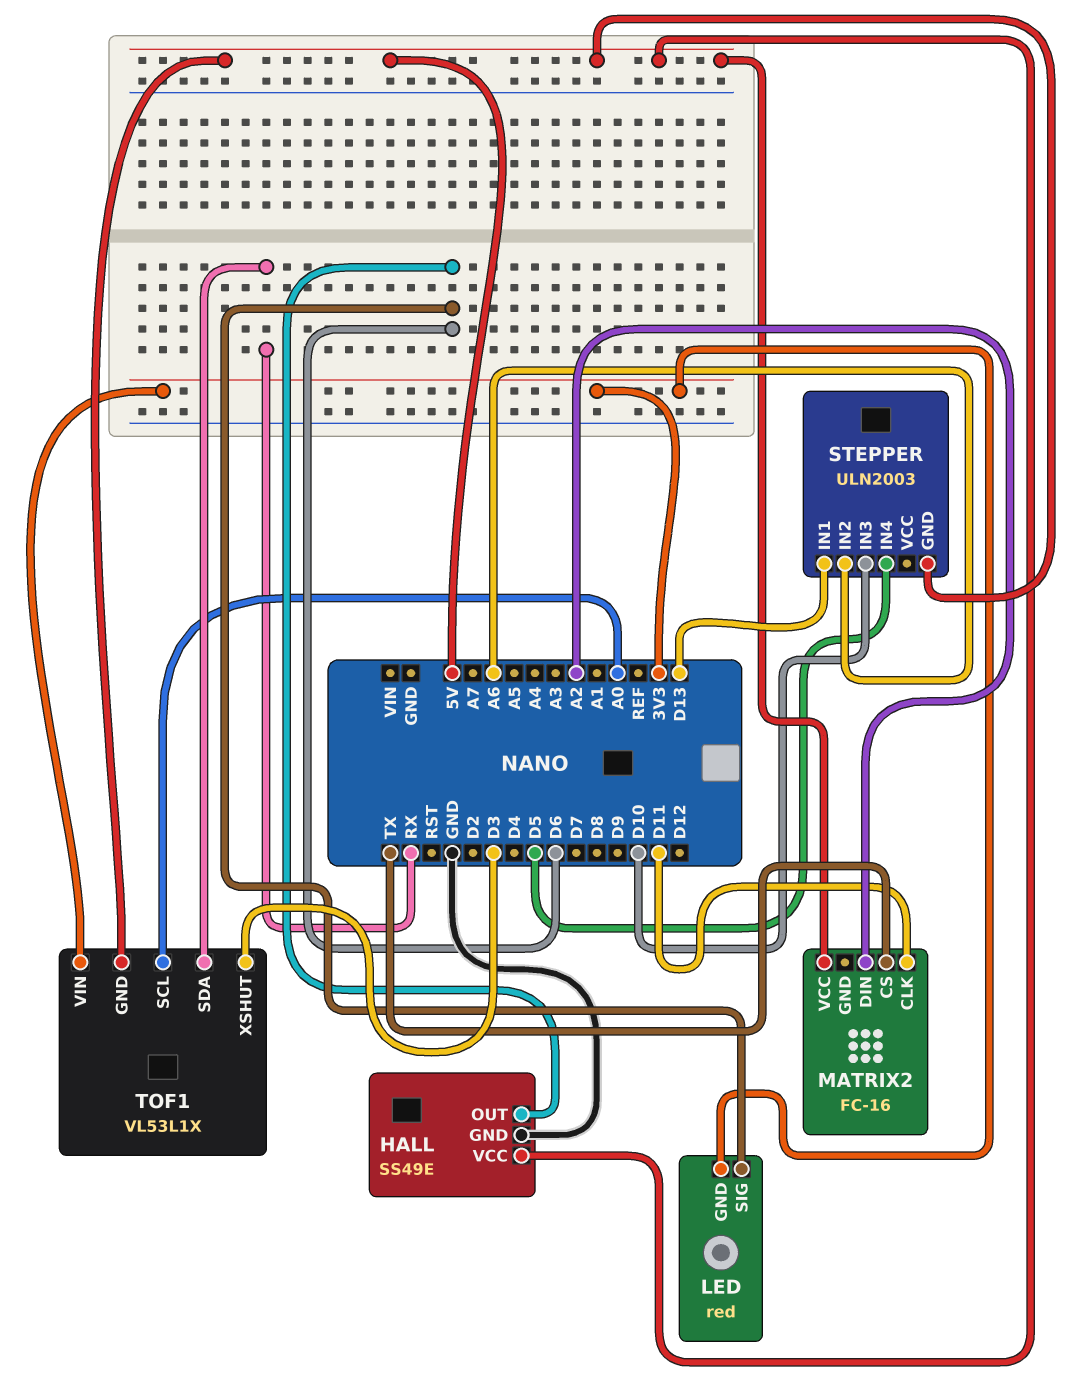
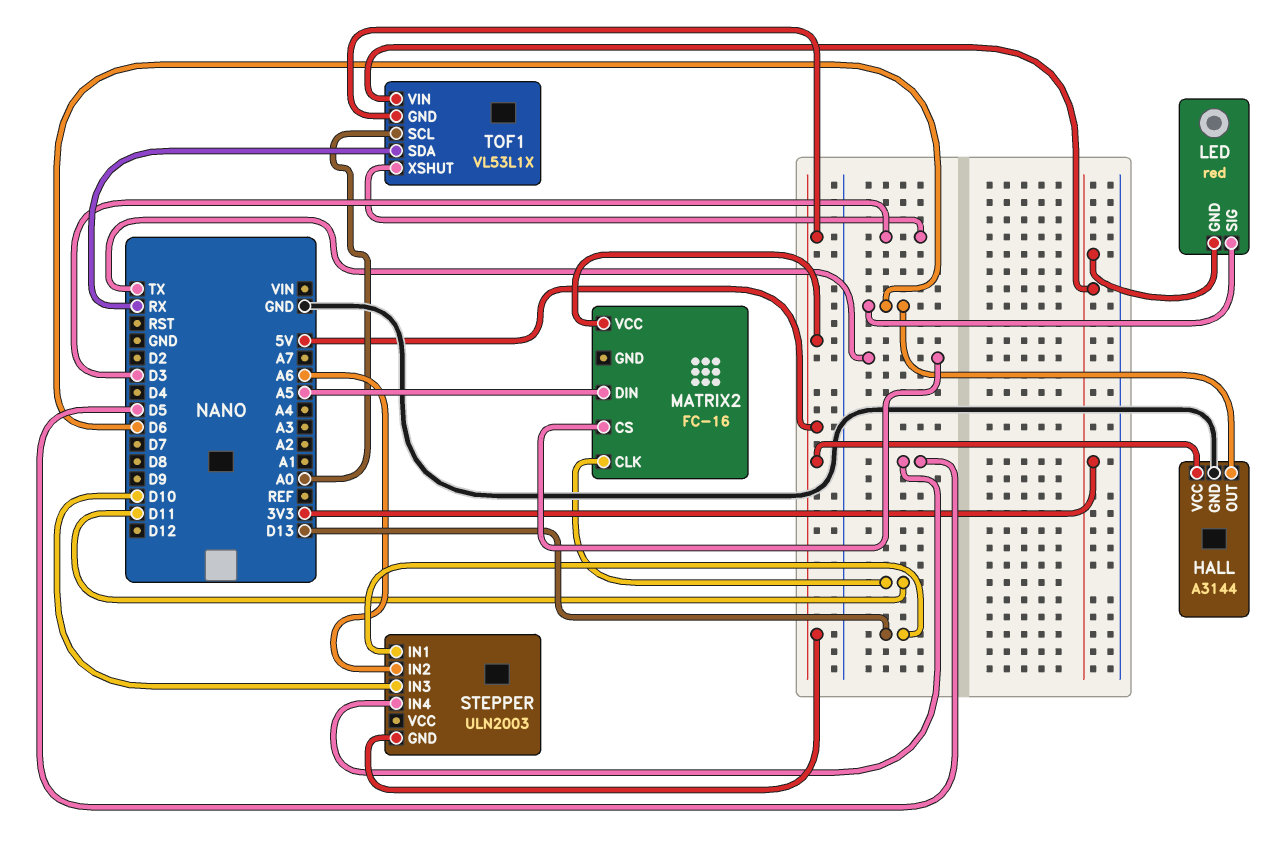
HALL: SS49E -> A3144
MATRIX2 pin DIN: A2 -> A5

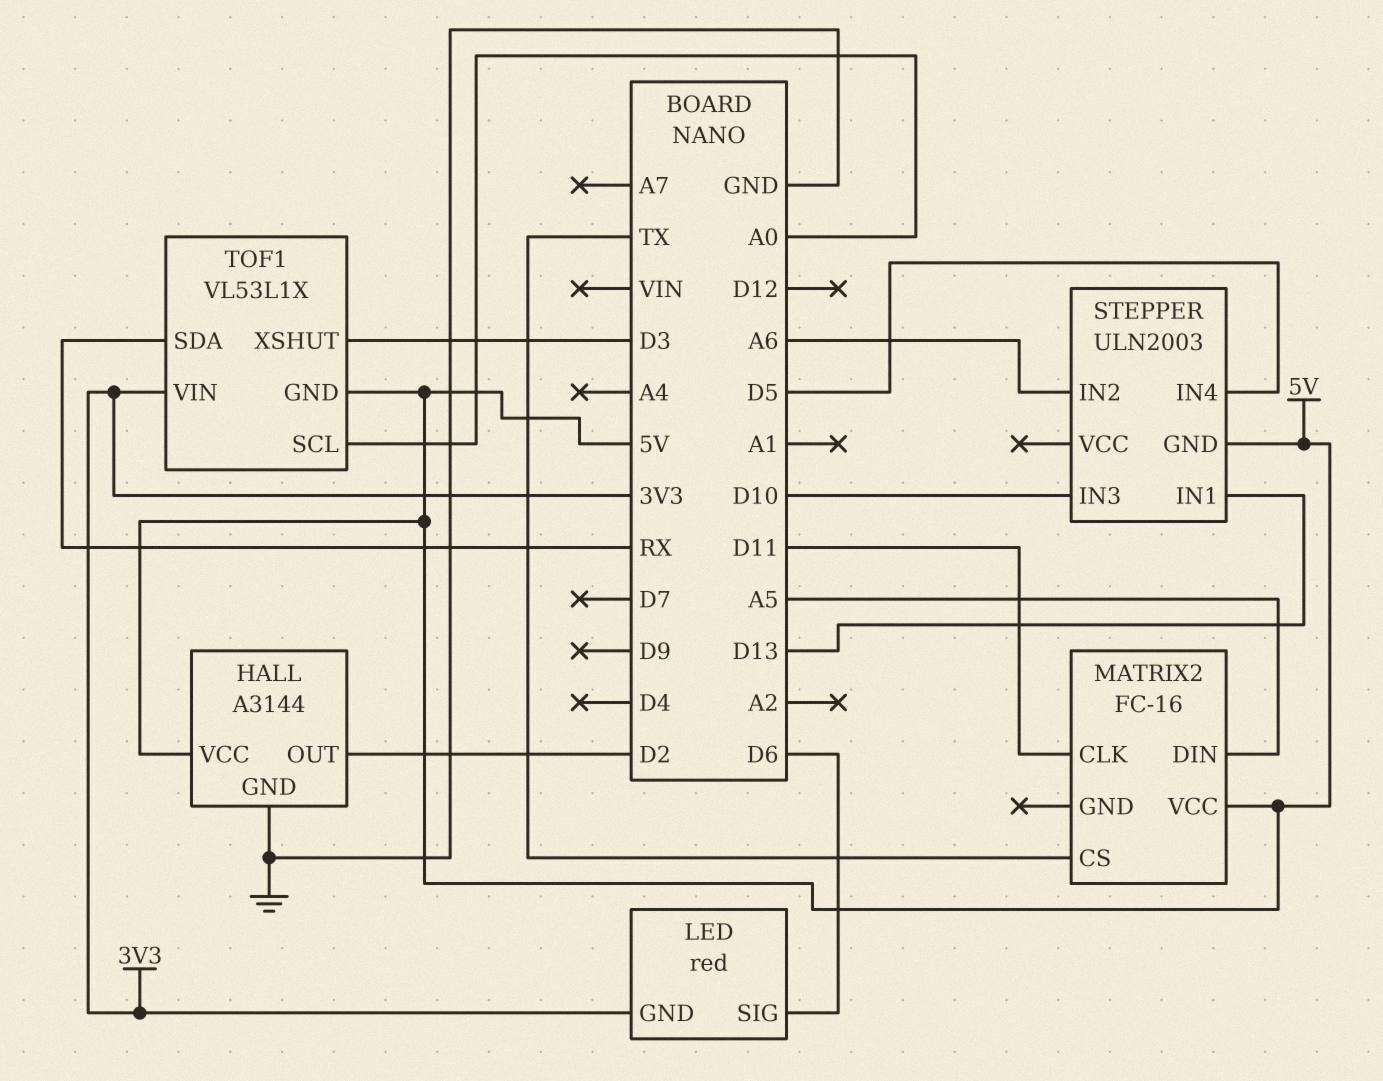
HALL pin OUT: D6 -> D2

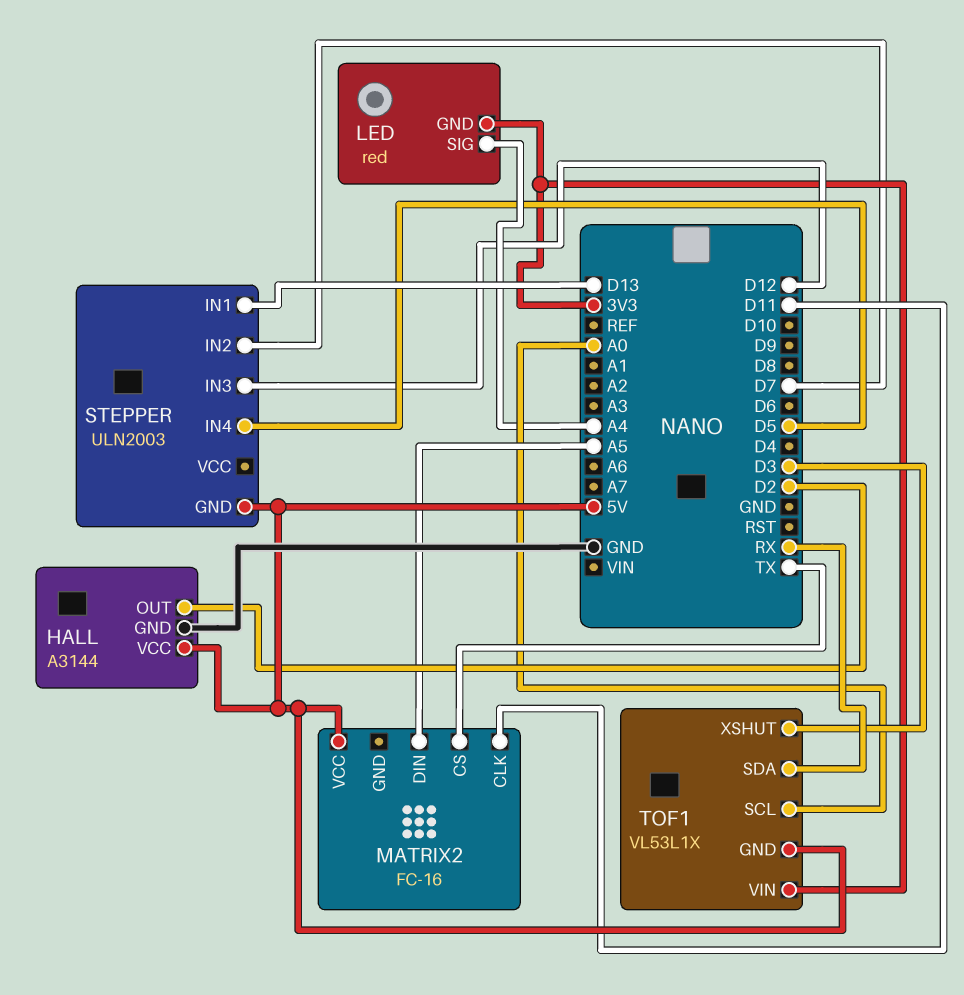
LED pin SIG: D6 -> A4
STEPPER pin IN2: A6 -> D7
STEPPER pin IN3: D10 -> D12

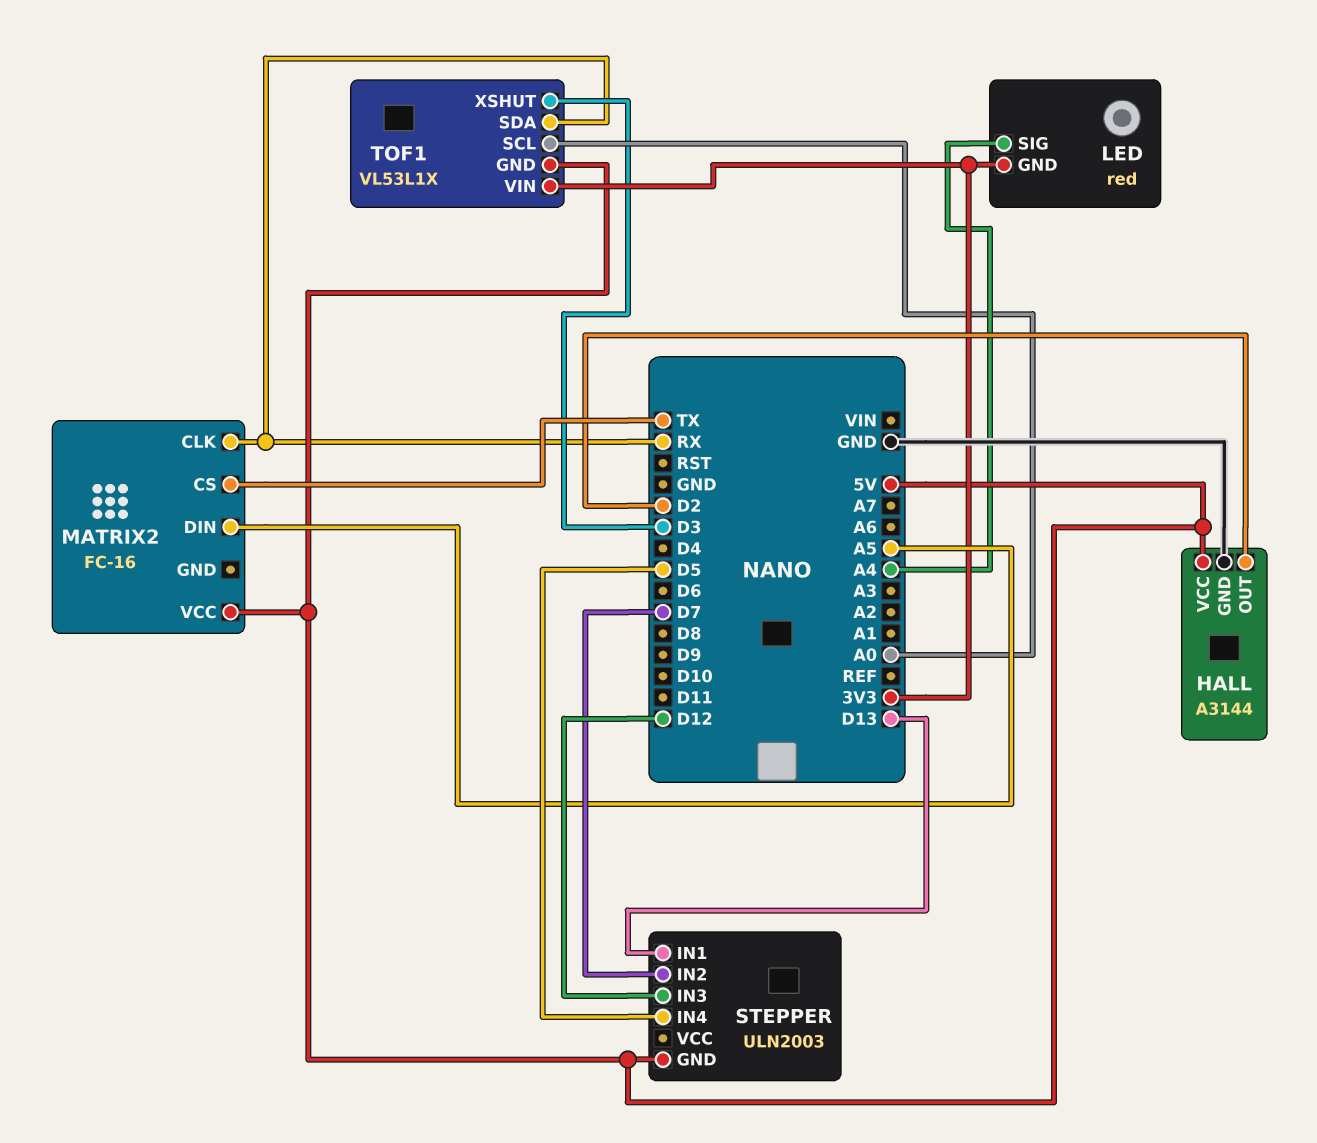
MATRIX2 pin CLK: D11 -> RX

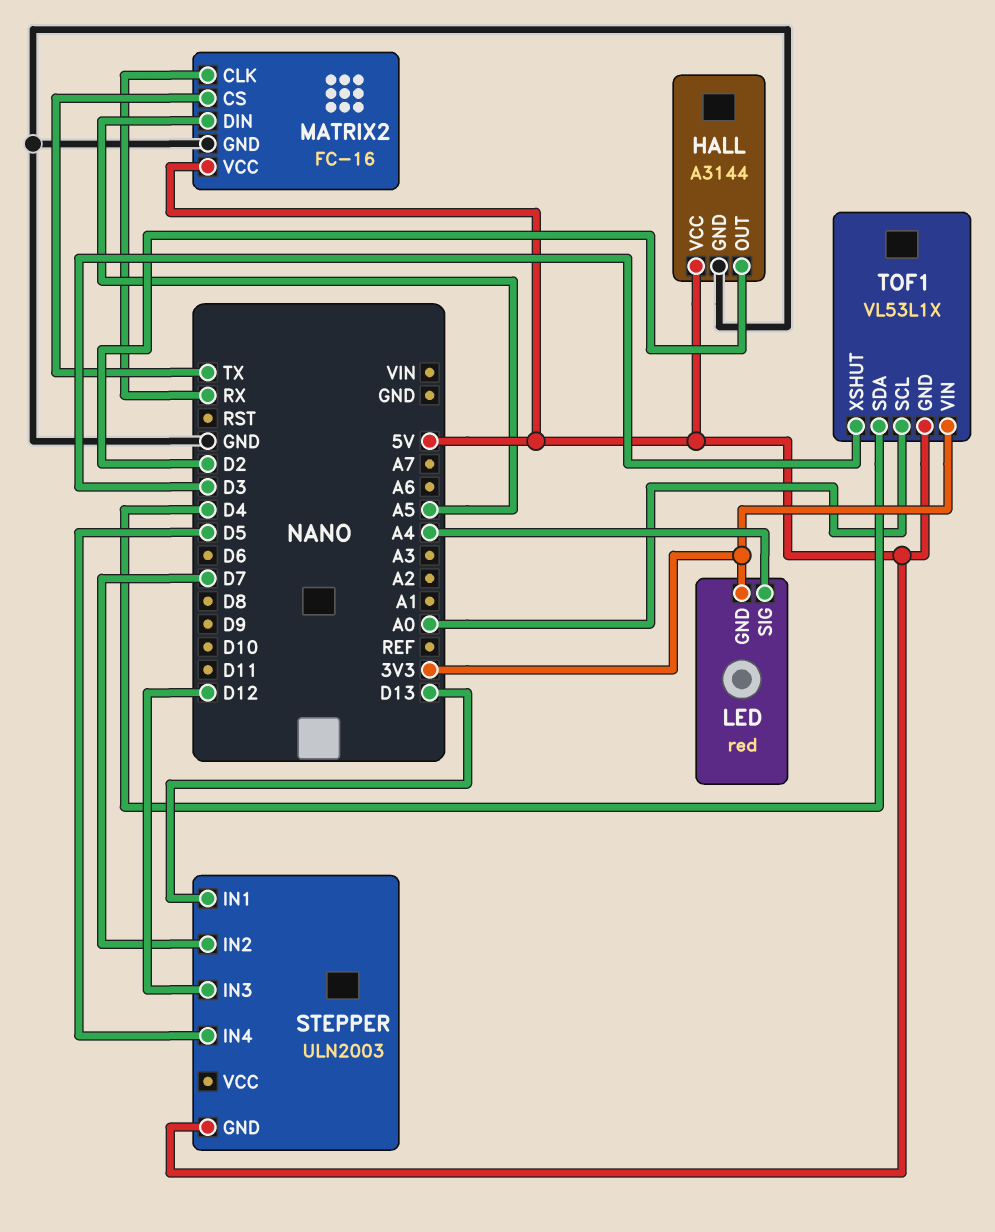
MATRIX2 pin GND: none -> GND
TOF1 pin SDA: RX -> D4

